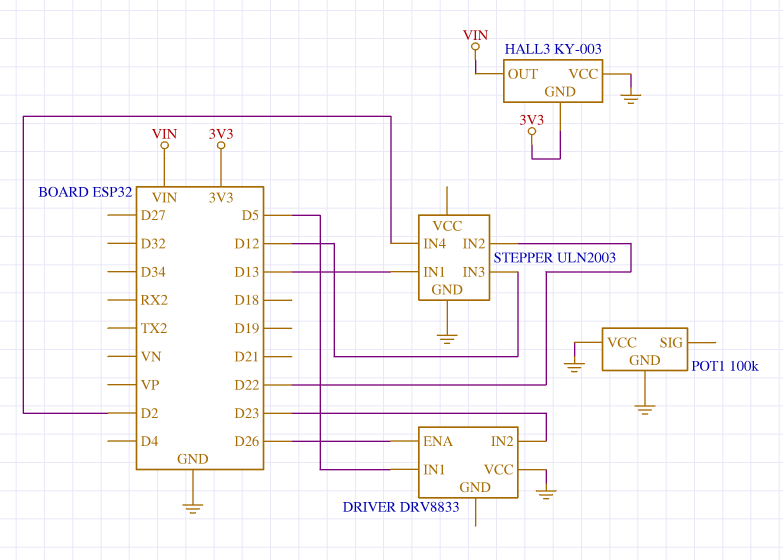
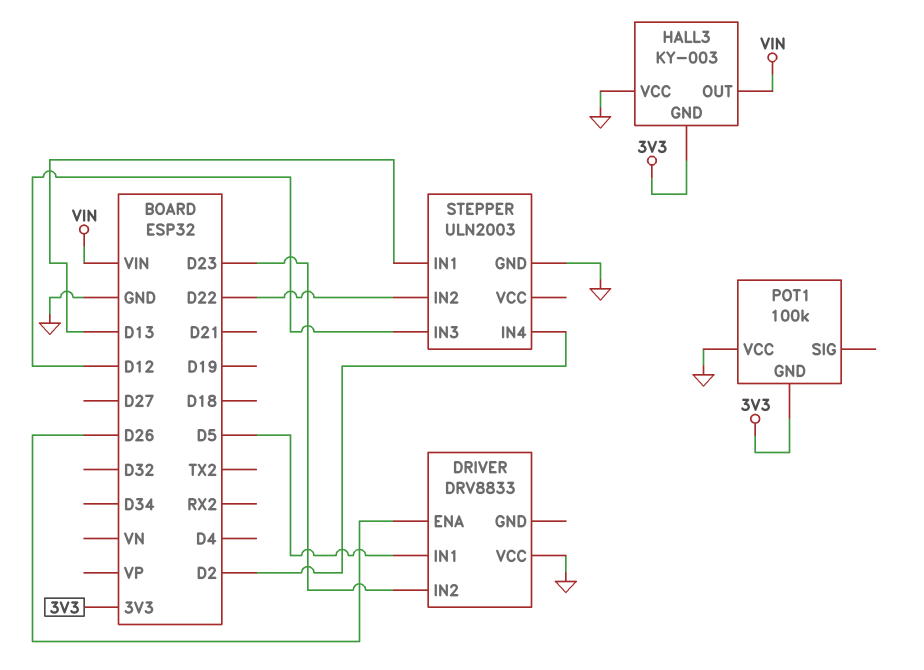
POT1 pin GND: GND -> 3V3

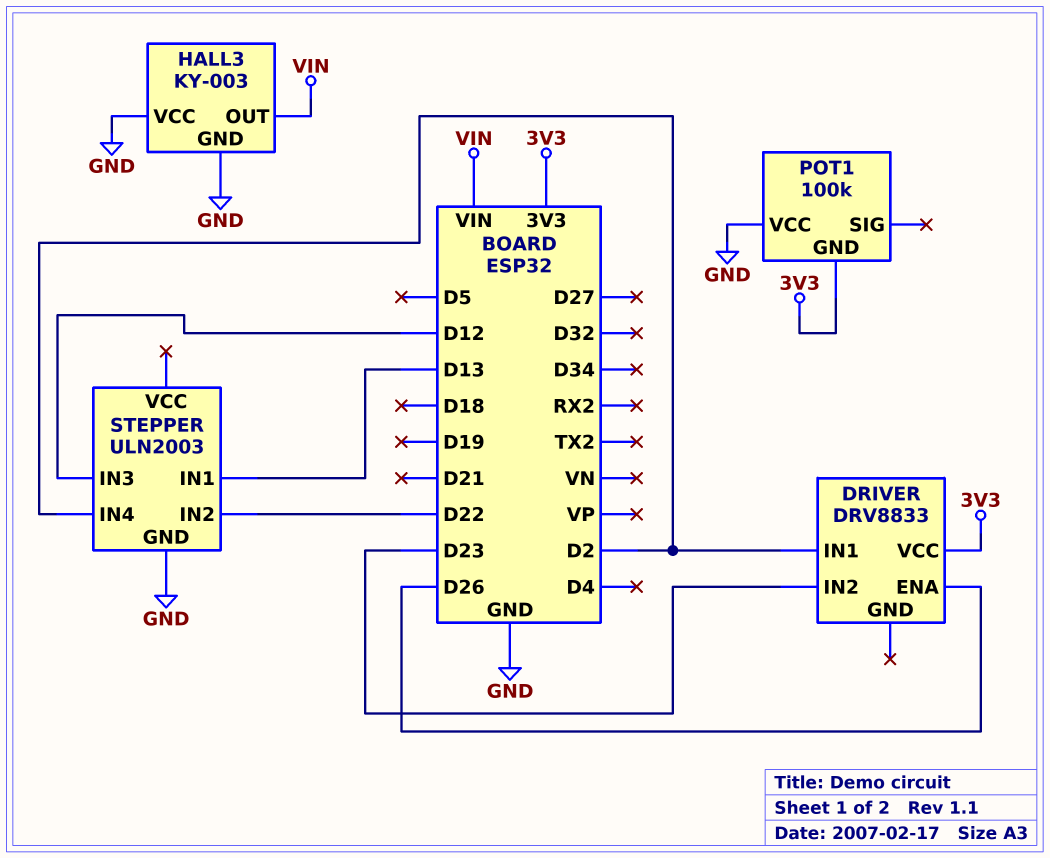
DRIVER pin IN1: D5 -> D2
DRIVER pin VCC: GND -> 3V3
HALL3 pin GND: 3V3 -> GND

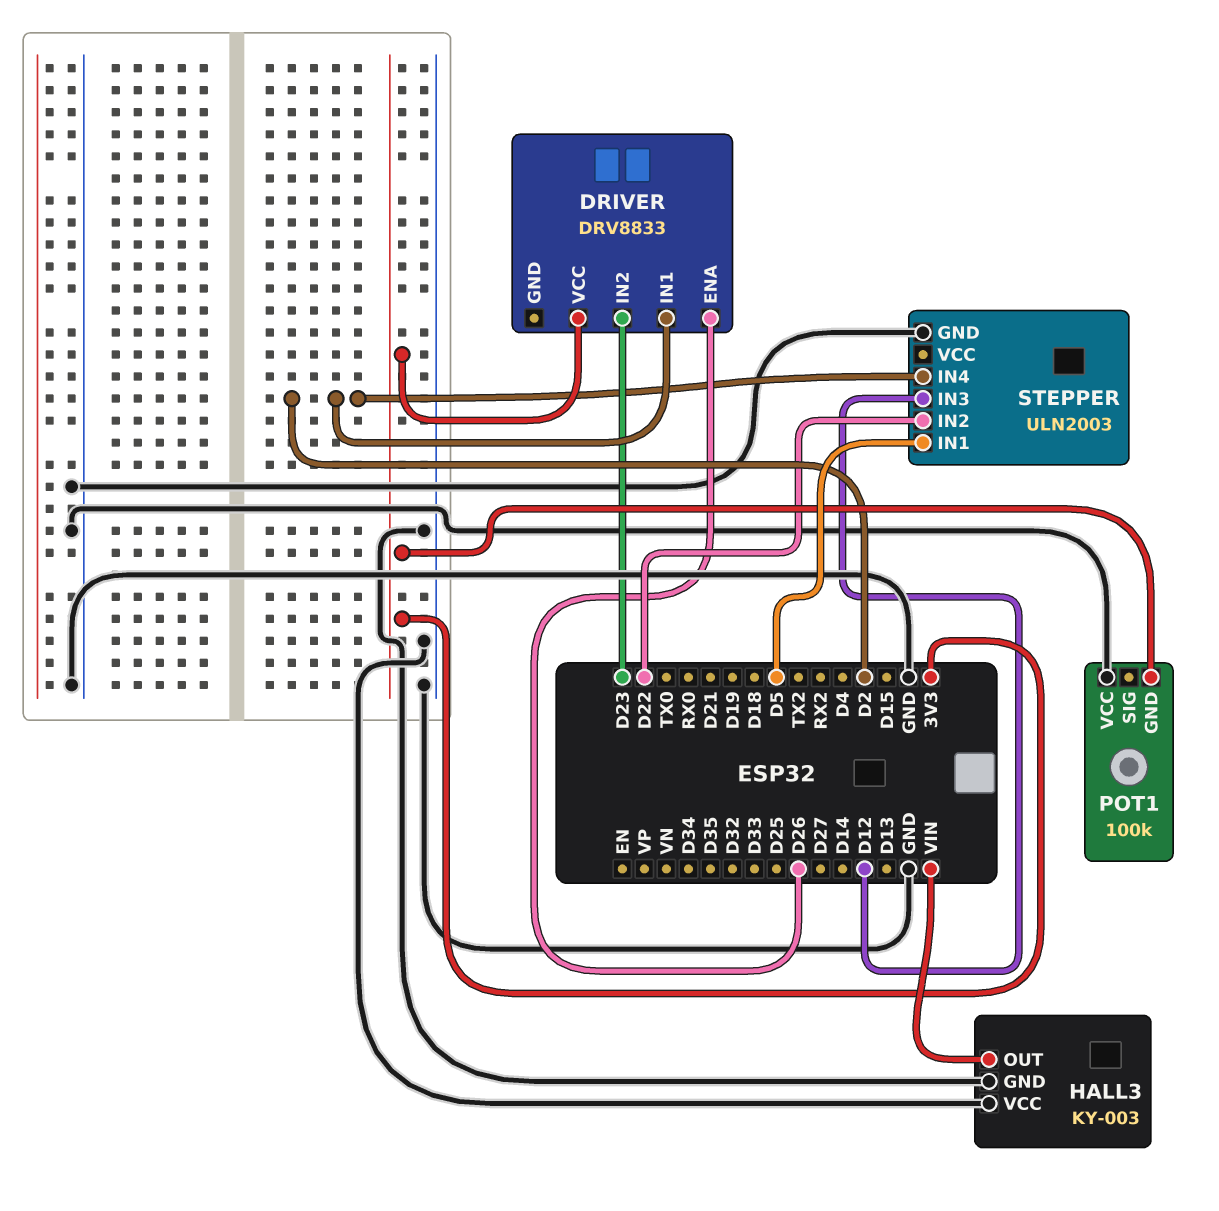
STEPPER pin IN1: D13 -> D5

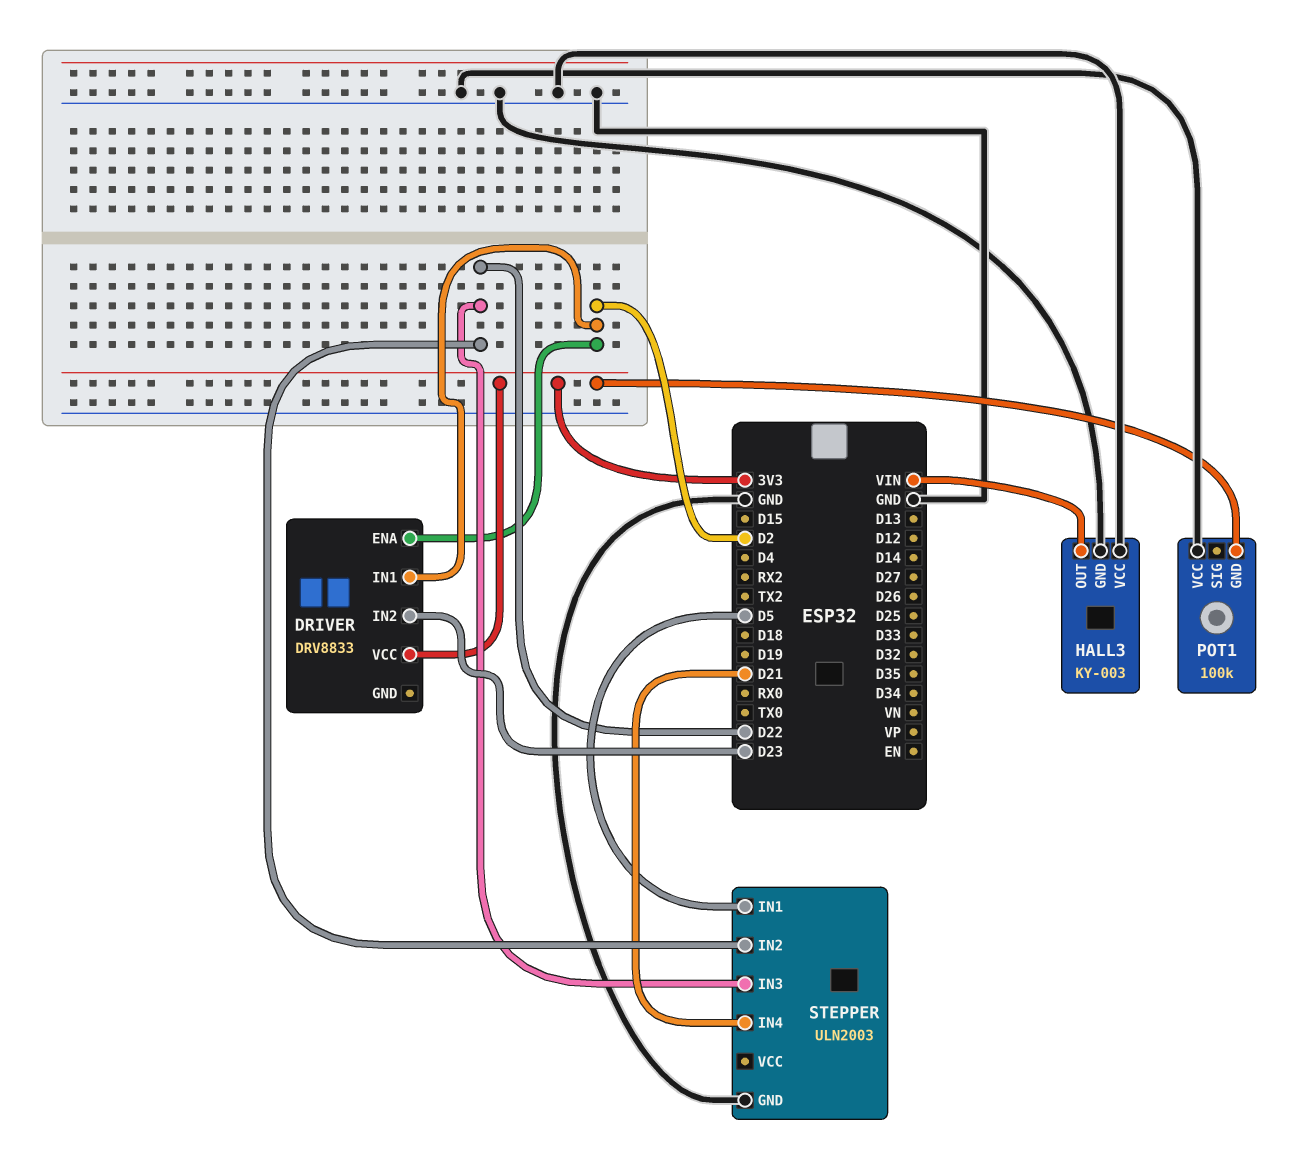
DRIVER pin ENA: D26 -> D2
STEPPER pin IN3: D12 -> D22
STEPPER pin IN4: D2 -> D21

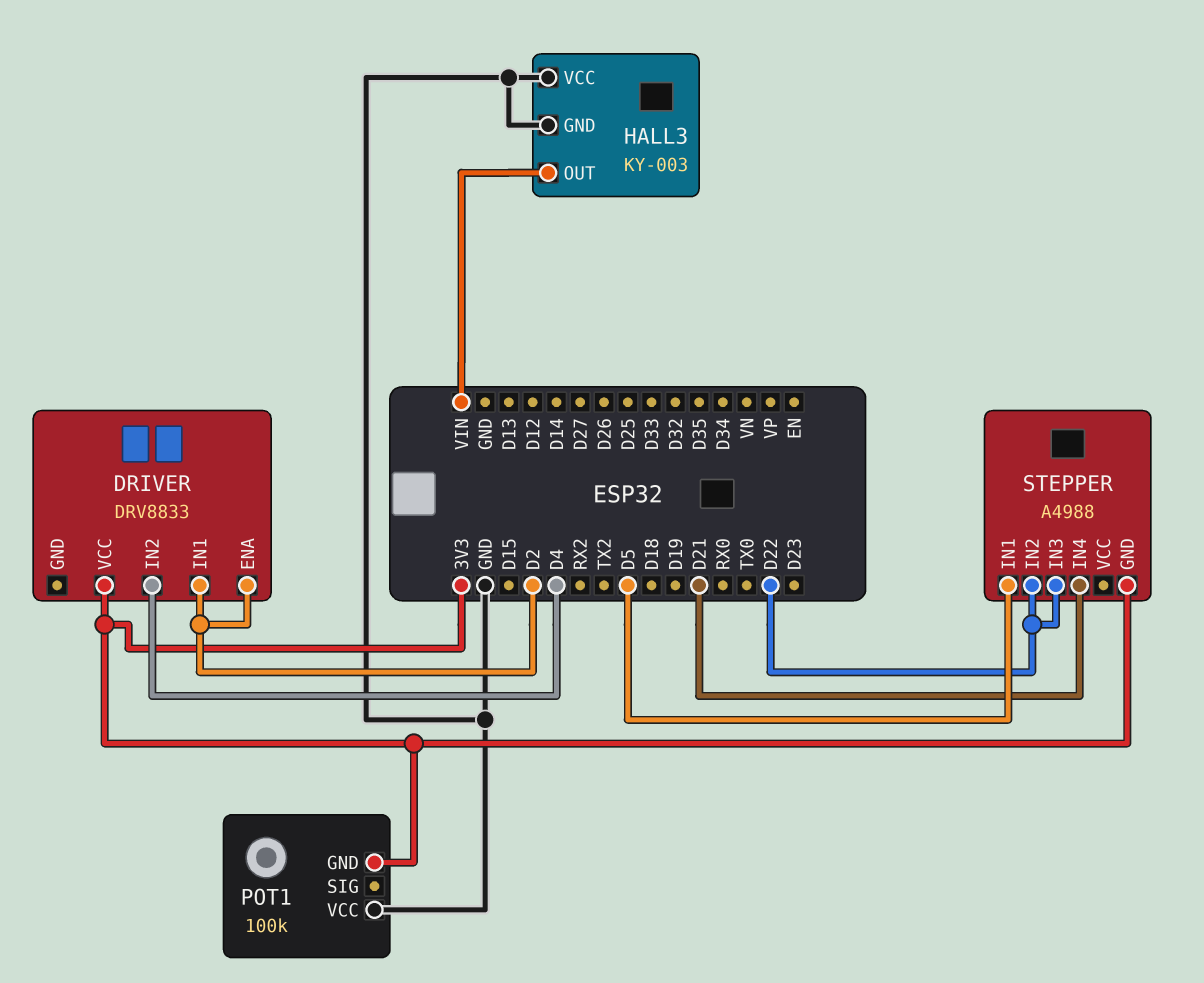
DRIVER pin IN2: D23 -> D4
STEPPER: ULN2003 -> A4988
STEPPER pin GND: GND -> 3V3

